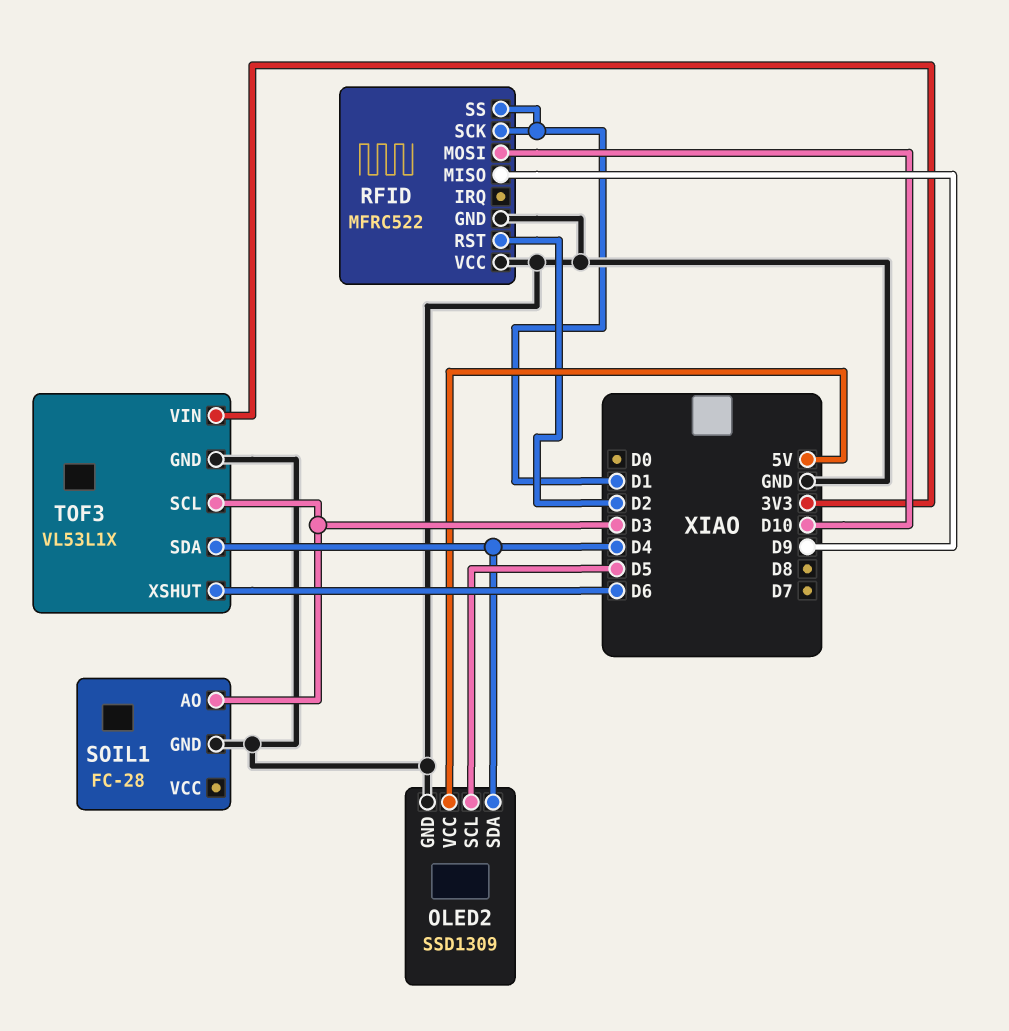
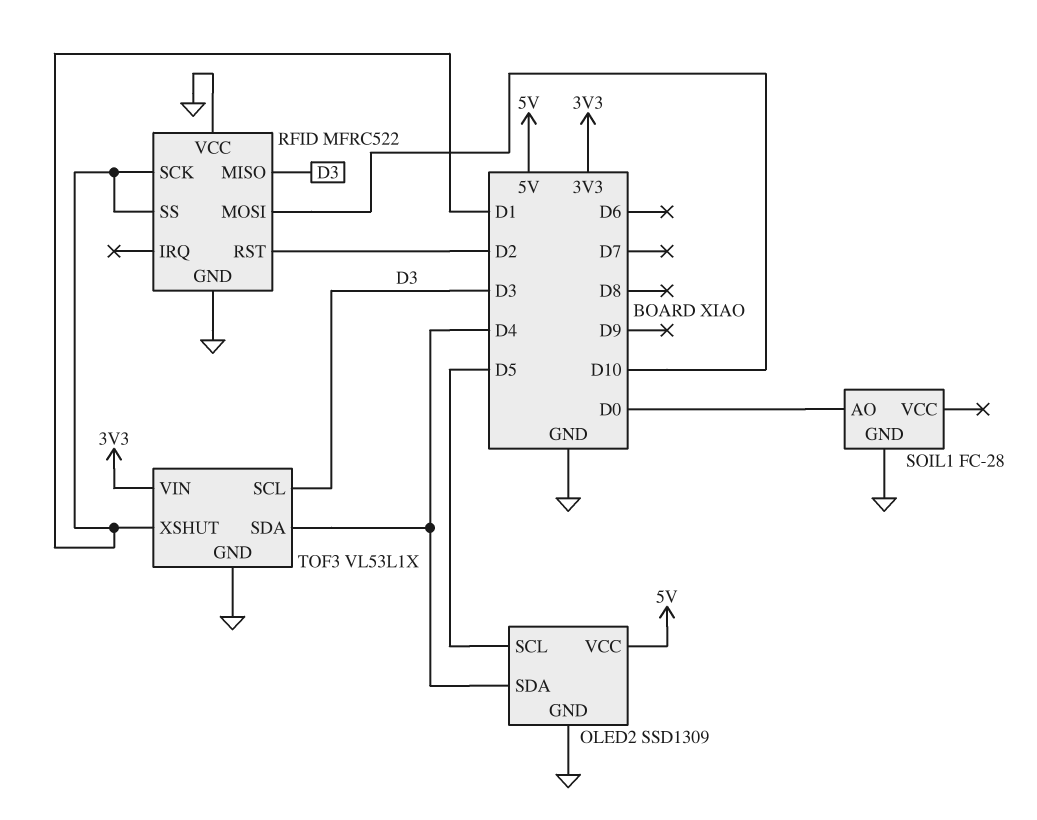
RFID pin MISO: D9 -> D3
SOIL1 pin AO: D3 -> D0
TOF3 pin XSHUT: D6 -> D1

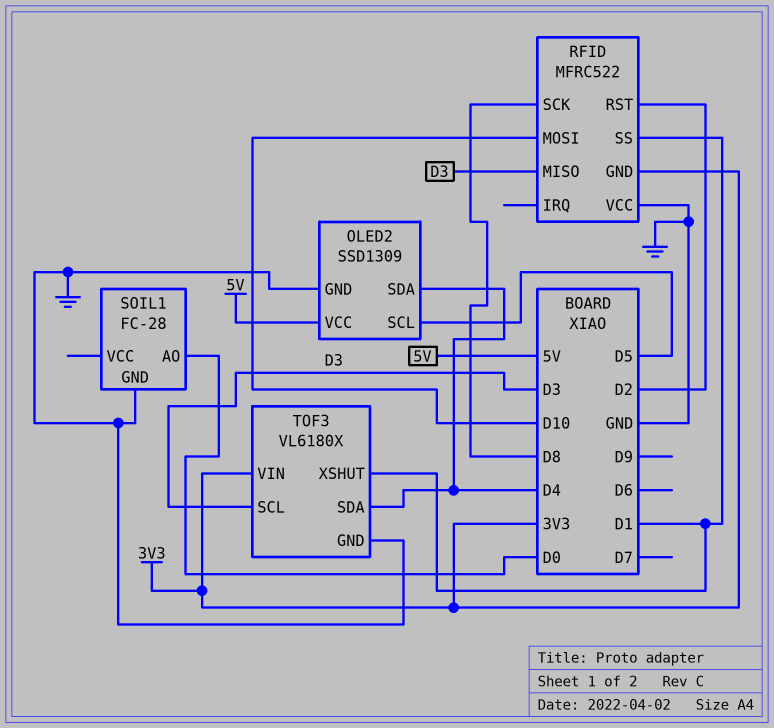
RFID pin GND: GND -> 3V3
RFID pin SCK: D1 -> D8
TOF3: VL53L1X -> VL6180X

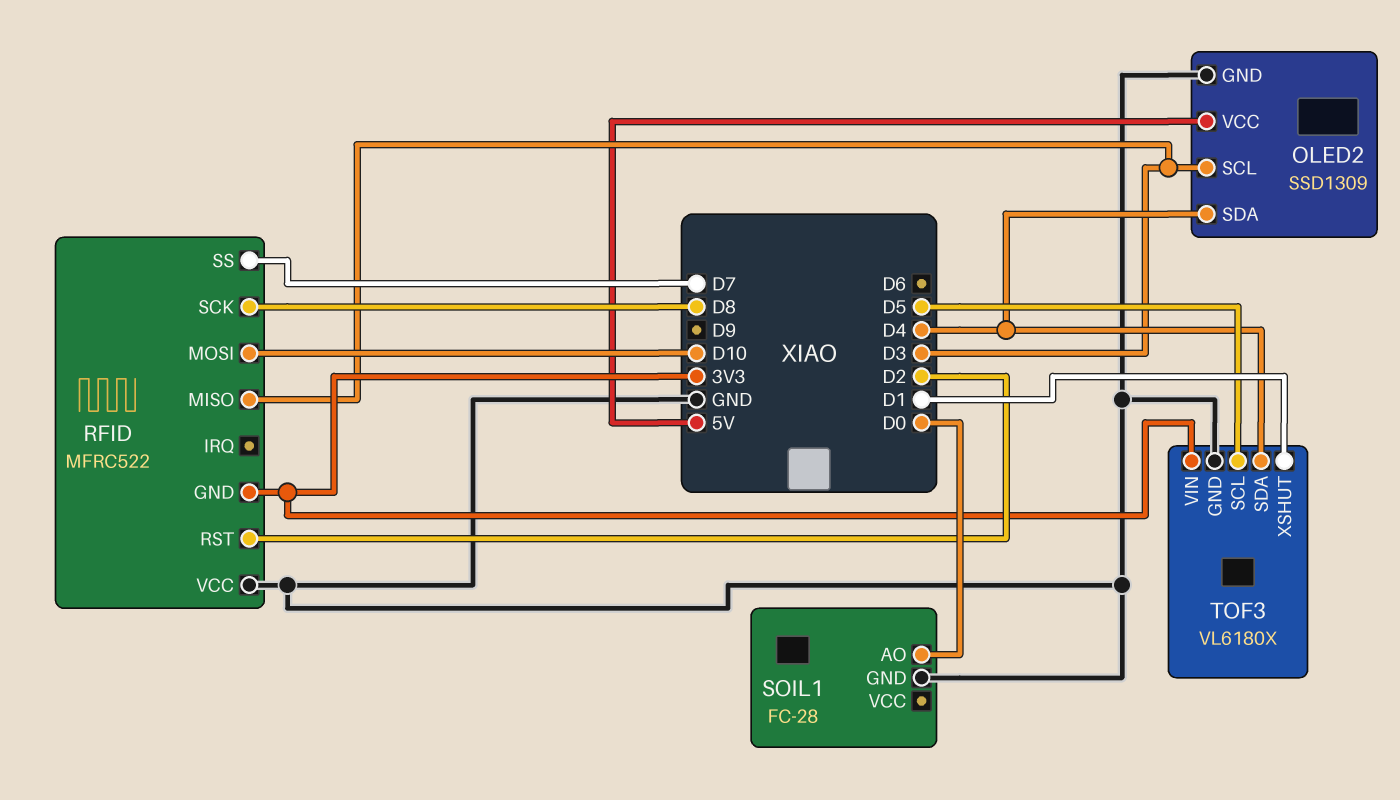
OLED2 pin SCL: D5 -> D3
RFID pin SS: D1 -> D7
TOF3 pin SCL: D3 -> D5

